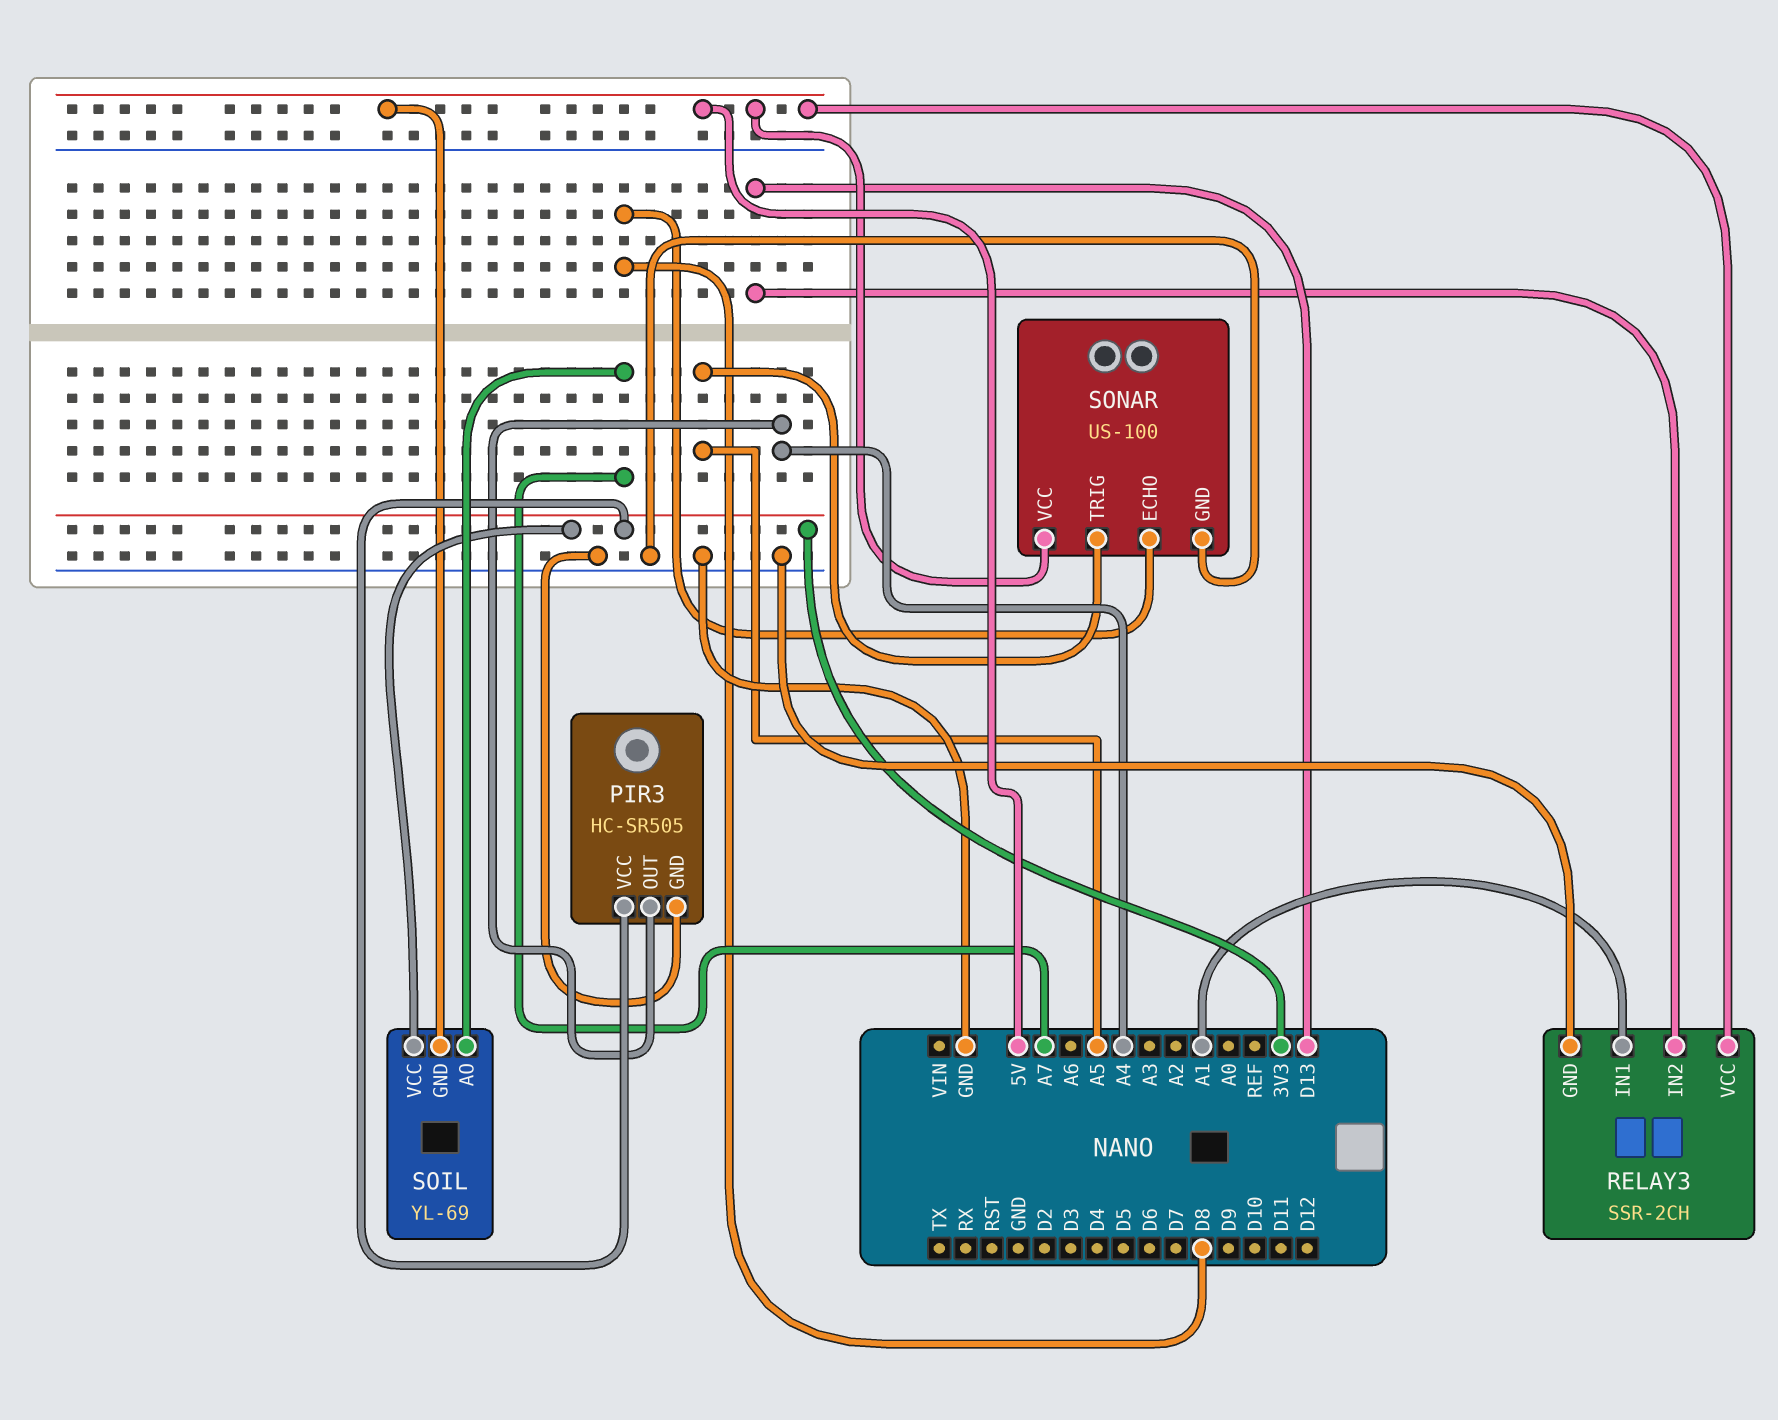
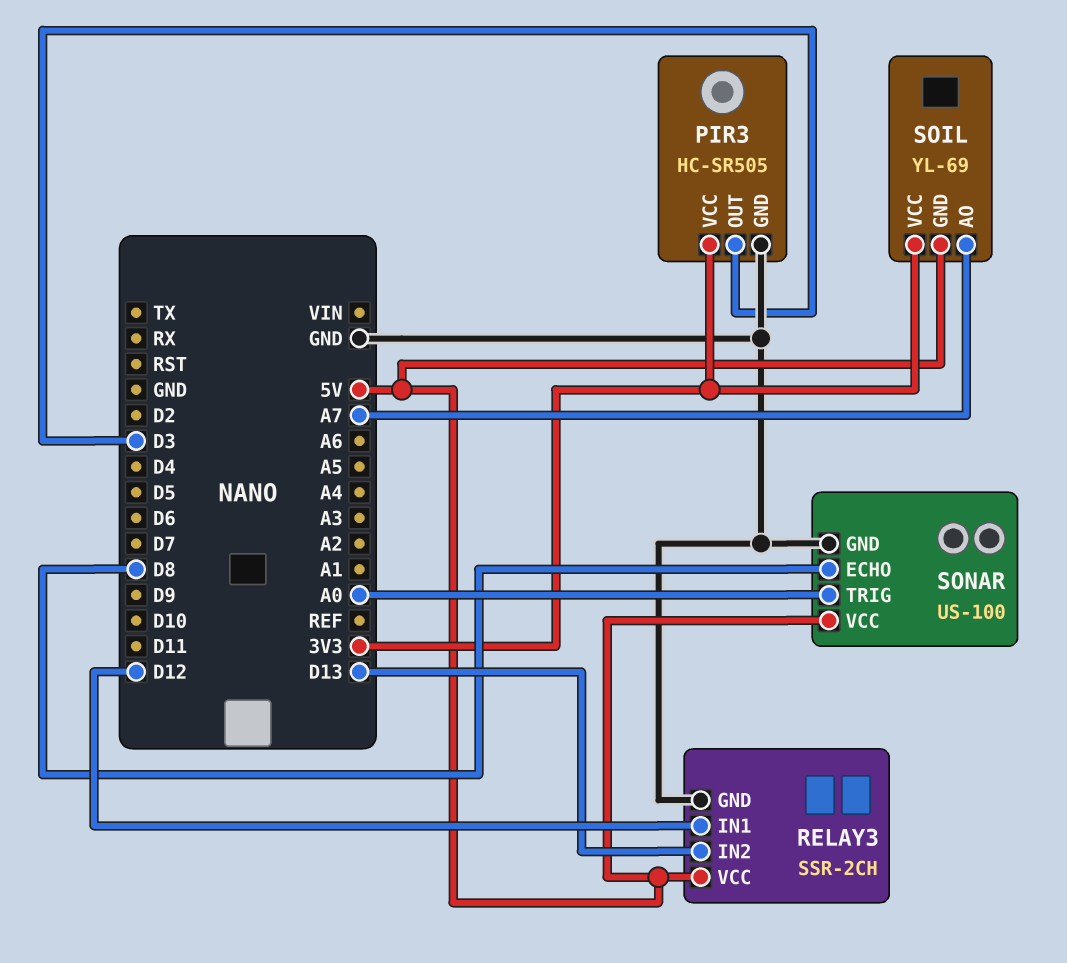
PIR3 pin OUT: A4 -> D3
RELAY3 pin IN1: A1 -> D12
SONAR pin TRIG: A5 -> A0

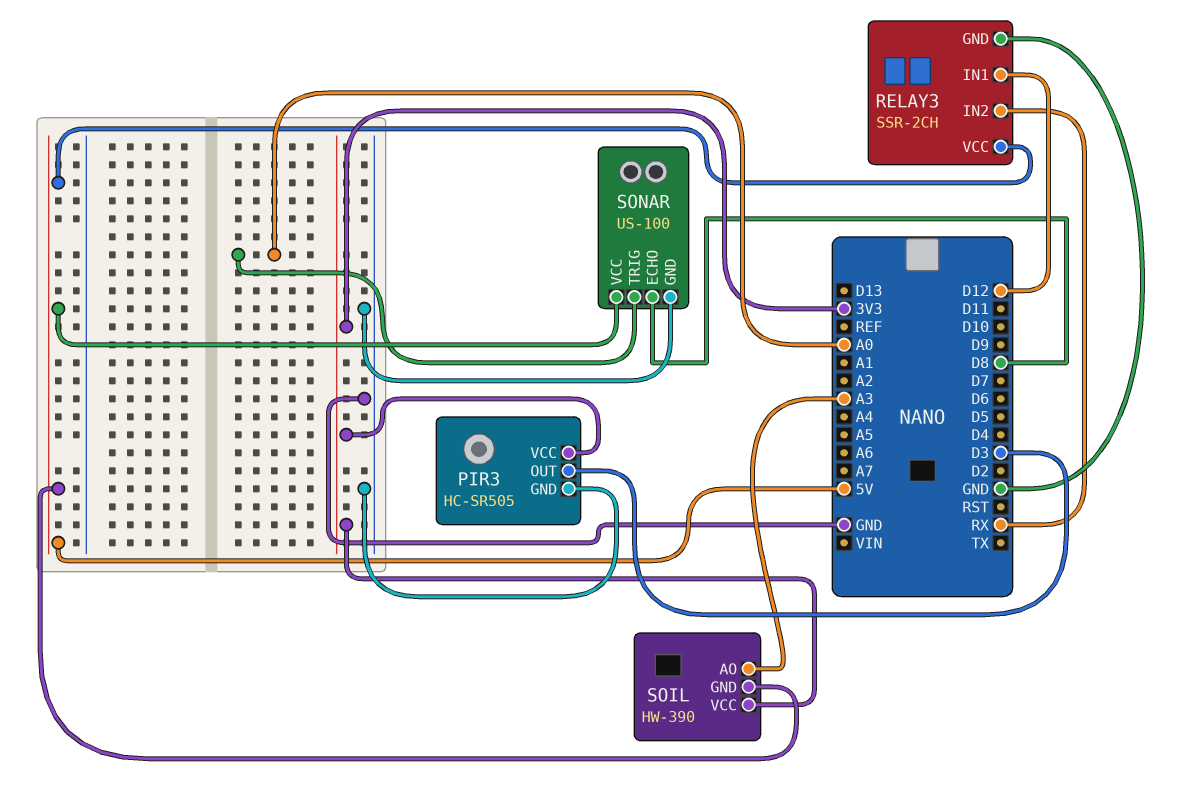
RELAY3 pin IN2: D13 -> RX
SOIL: YL-69 -> HW-390
SOIL pin AO: A7 -> A3

